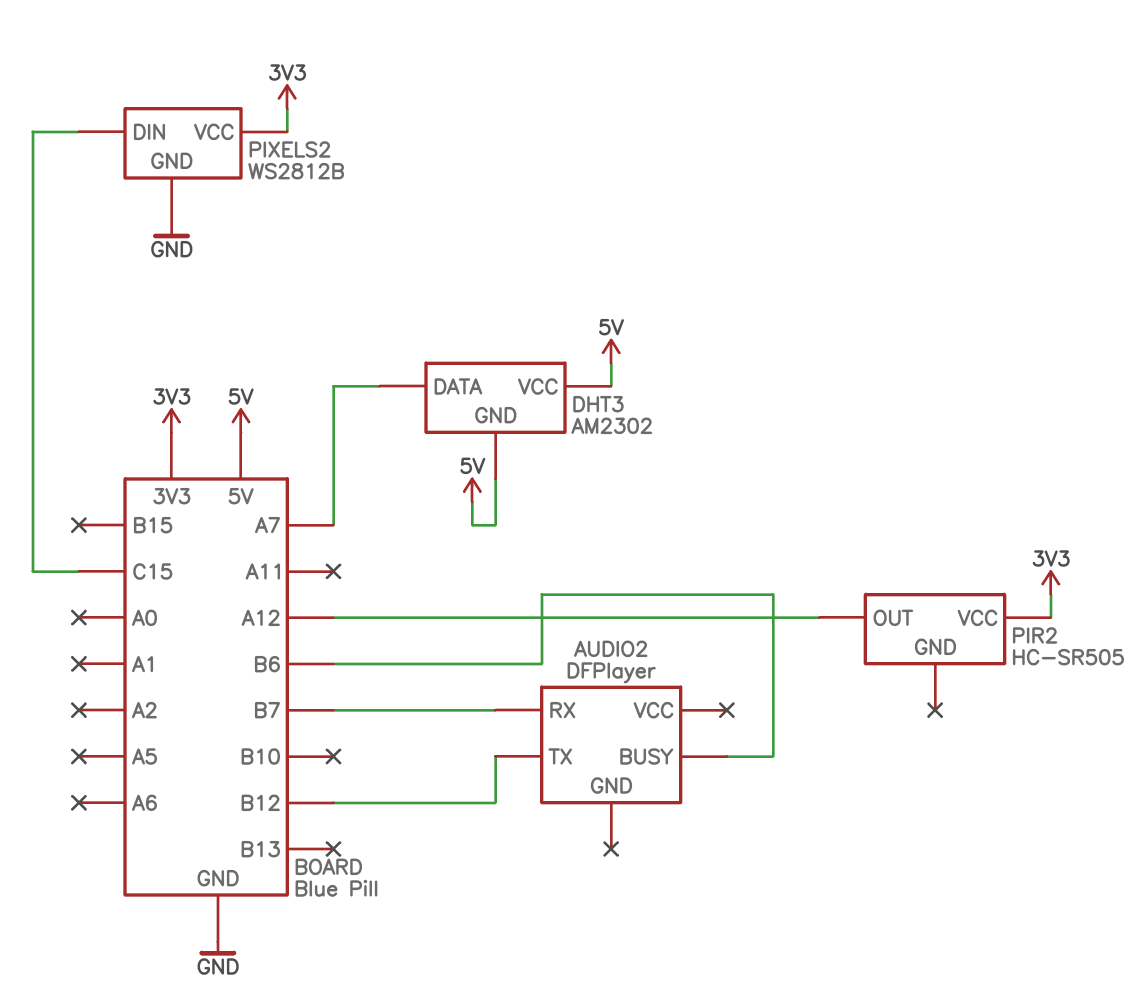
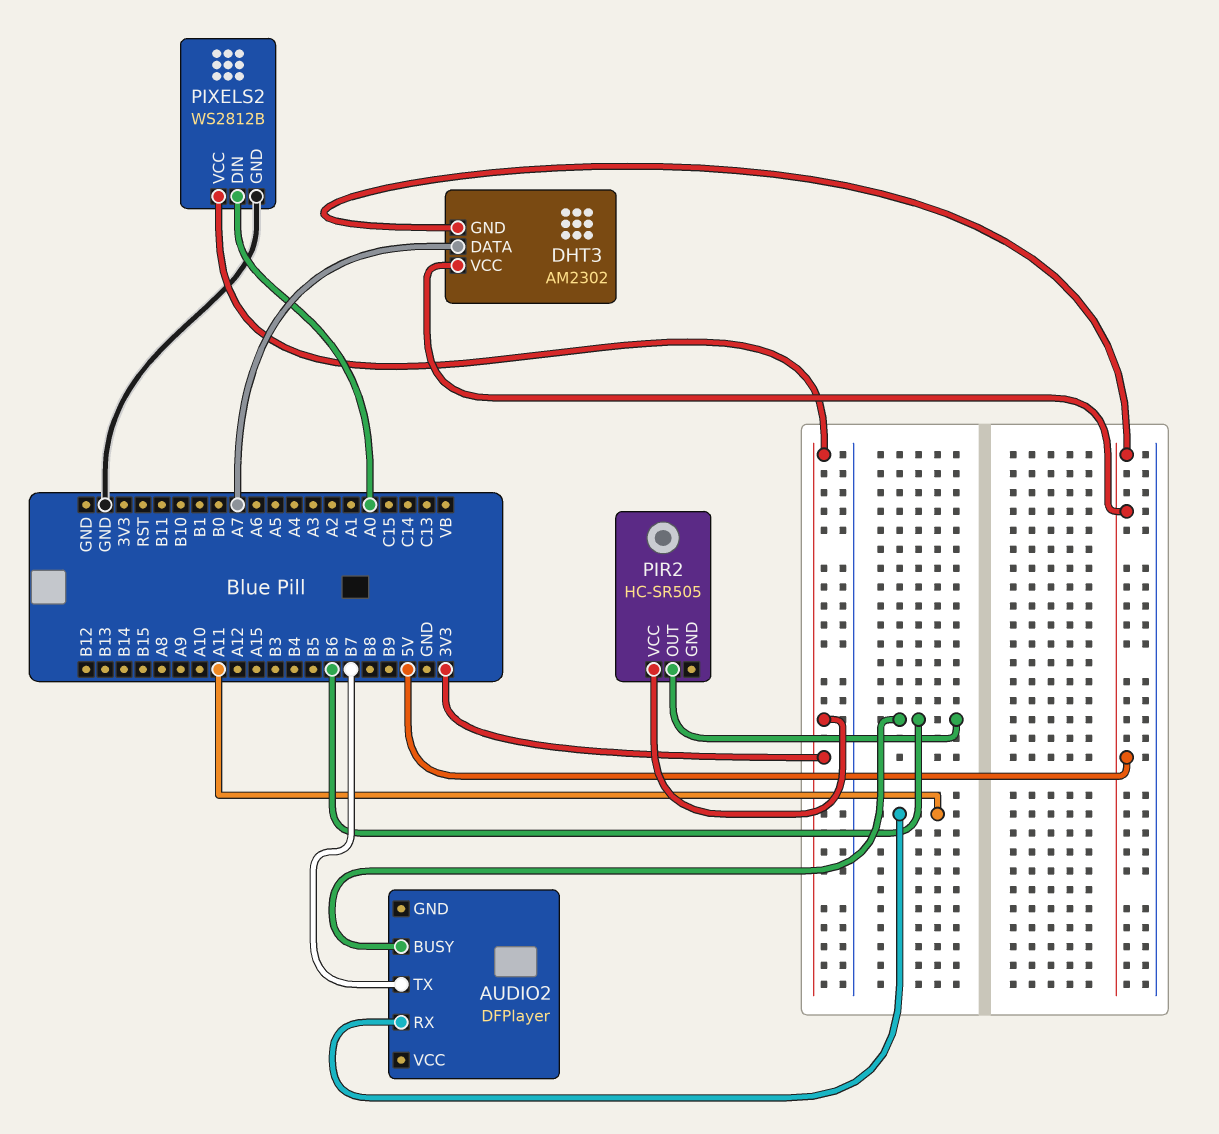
AUDIO2 pin RX: B7 -> A11
AUDIO2 pin TX: B12 -> B7
PIR2 pin OUT: A12 -> B6
PIXELS2 pin DIN: C15 -> A0

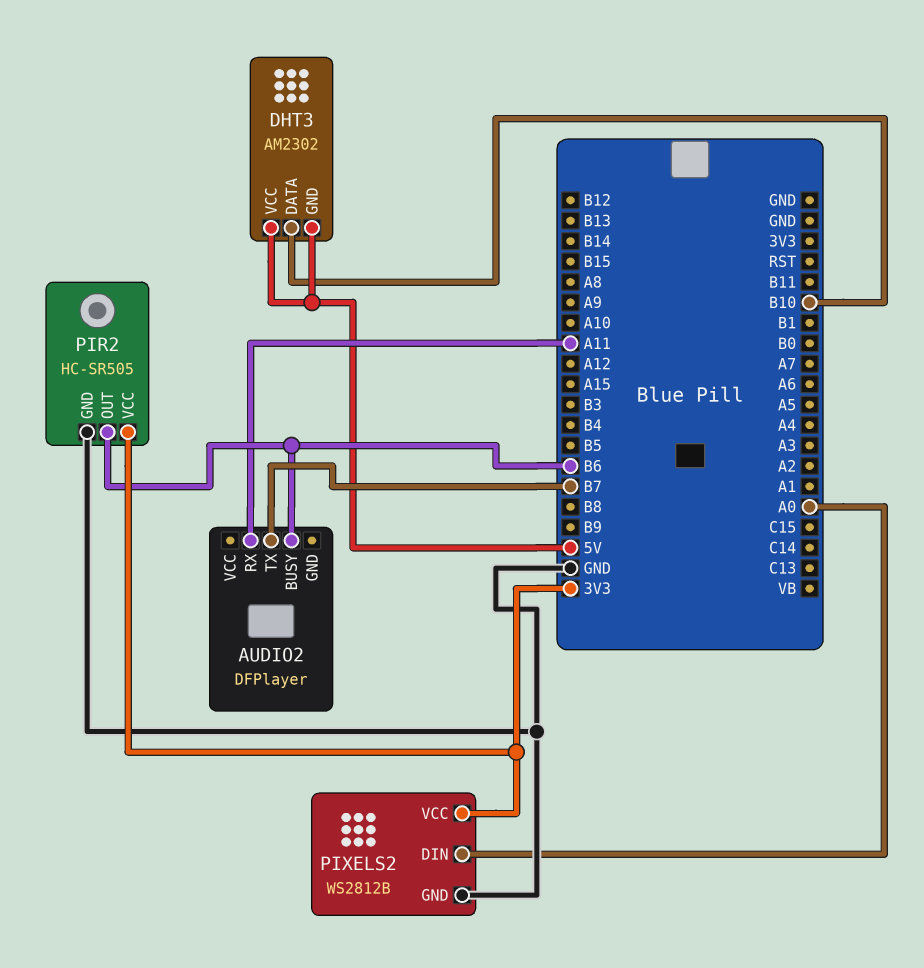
DHT3 pin DATA: A7 -> B10
PIR2 pin GND: none -> GND

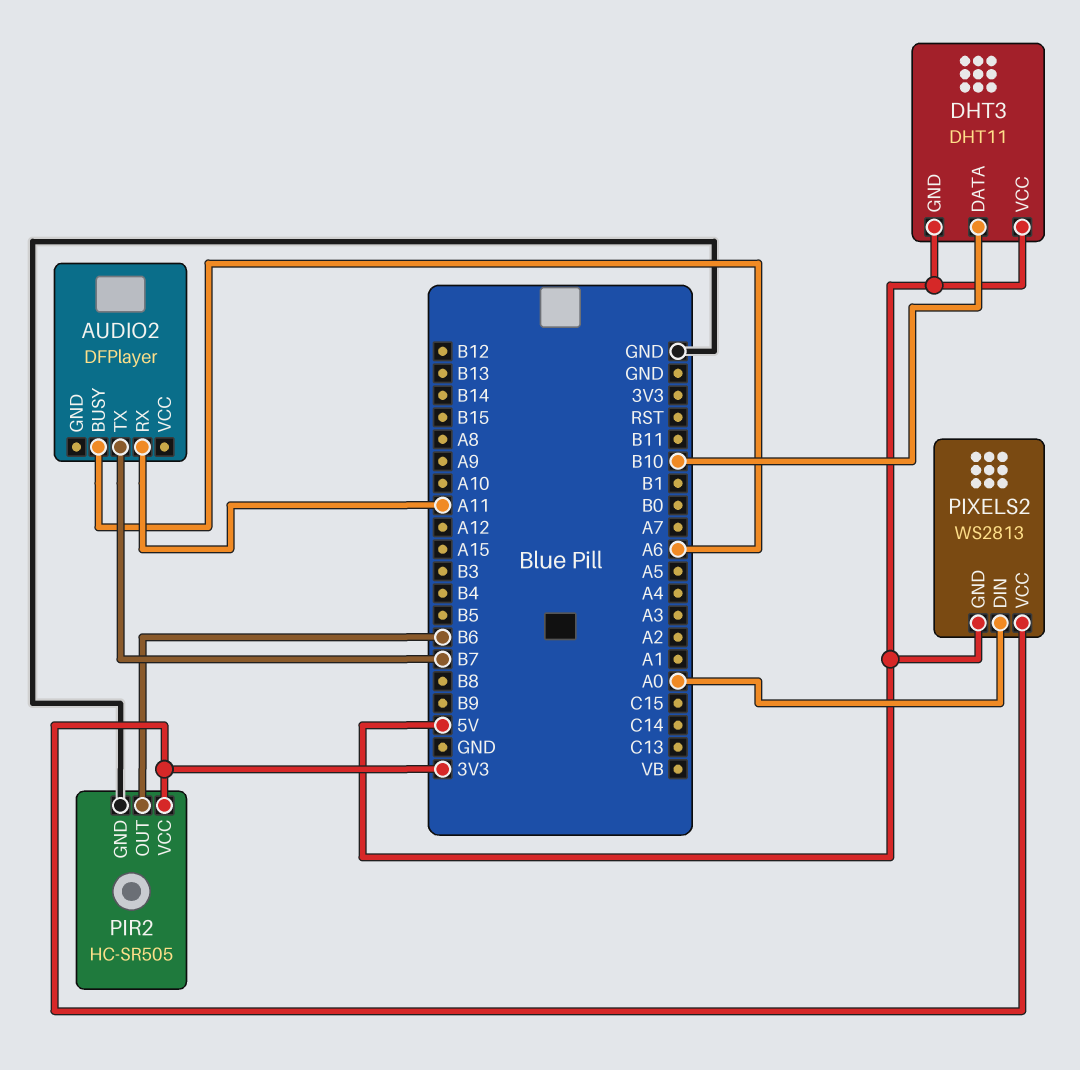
AUDIO2 pin BUSY: B6 -> A6
DHT3: AM2302 -> DHT11
PIXELS2: WS2812B -> WS2813
PIXELS2 pin GND: GND -> 5V

